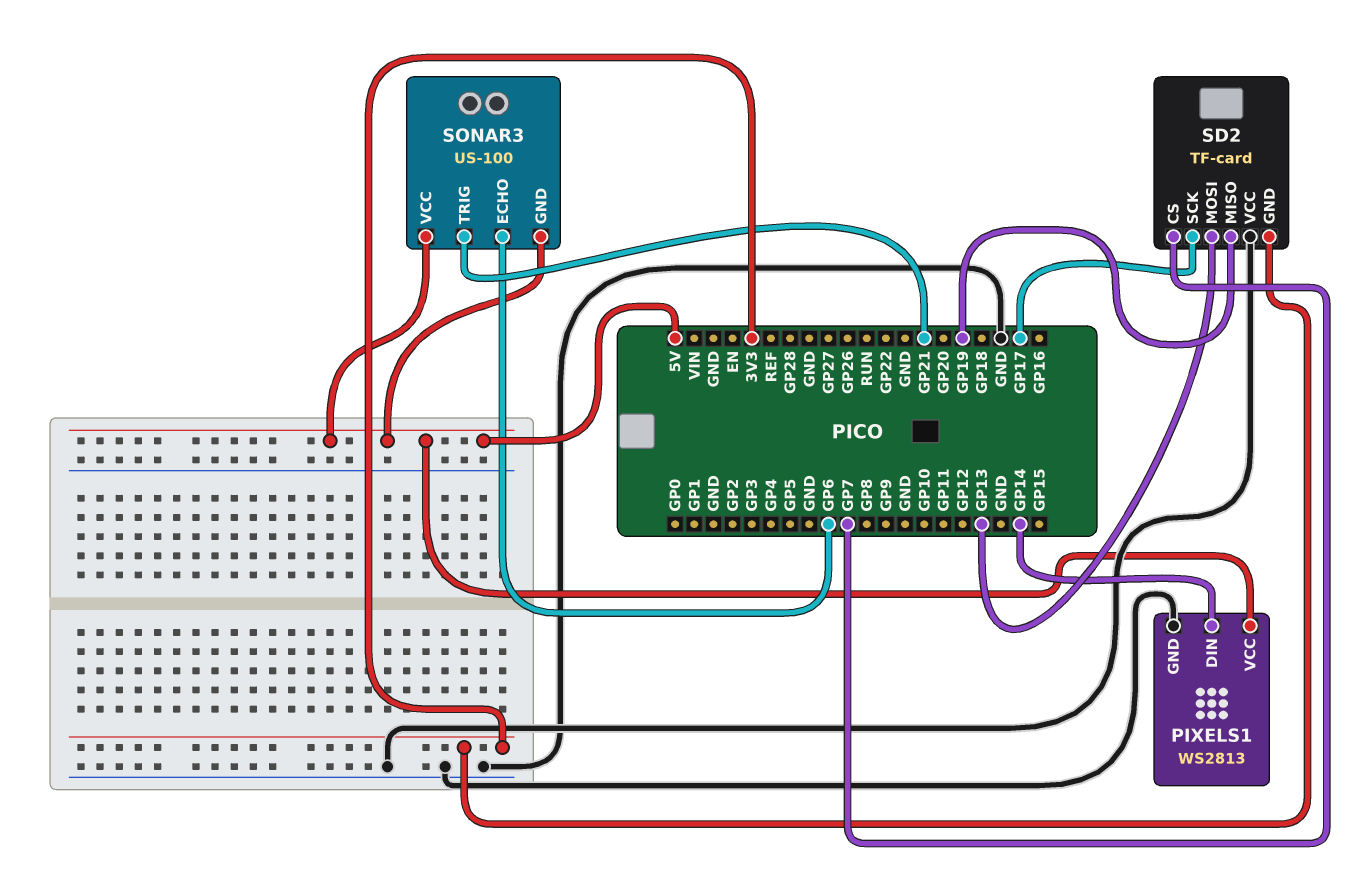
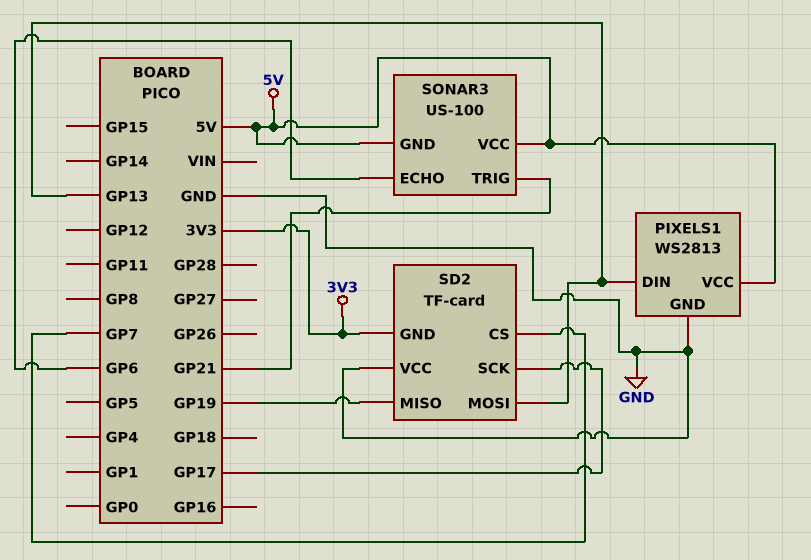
PIXELS1 pin DIN: GP14 -> GP13

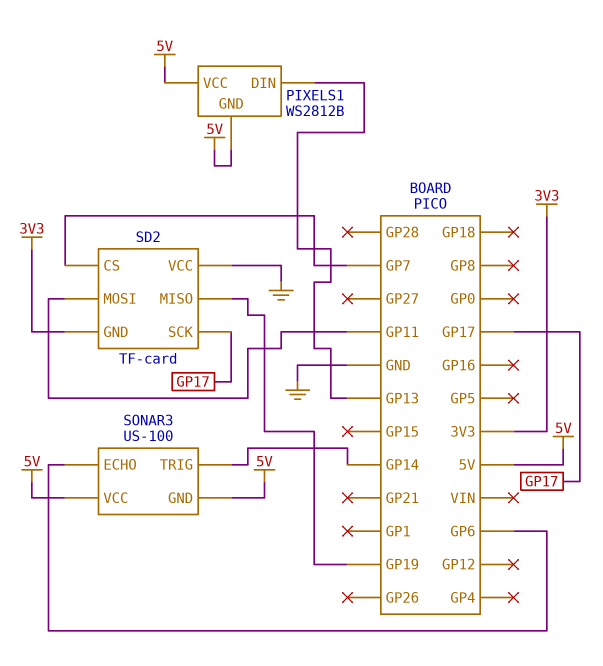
PIXELS1: WS2813 -> WS2812B
PIXELS1 pin GND: GND -> 5V
SD2 pin MOSI: GP13 -> GP11
SONAR3 pin TRIG: GP21 -> GP14

